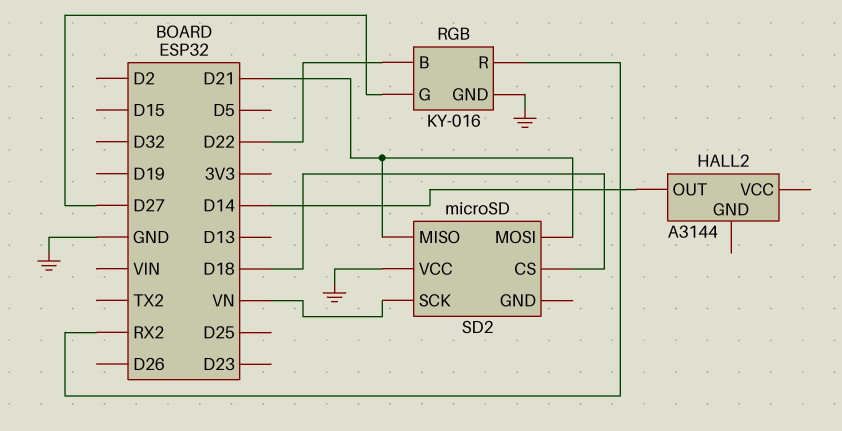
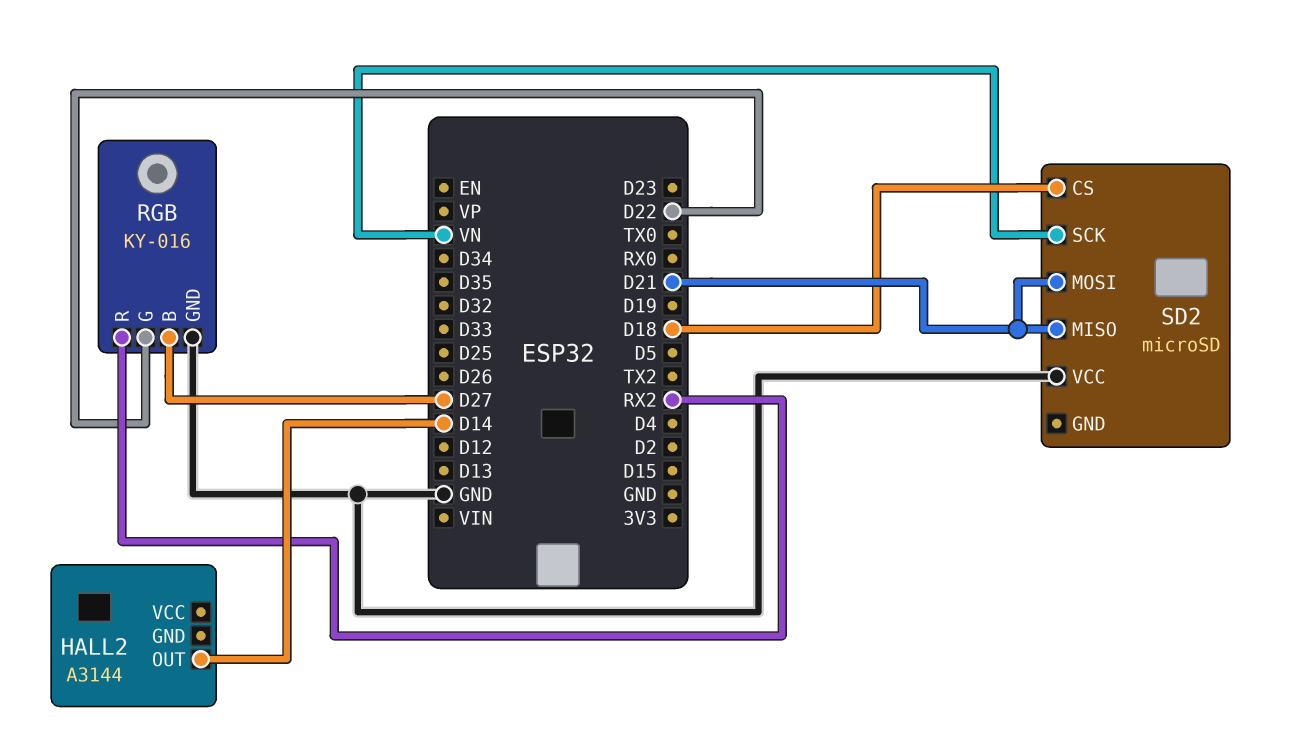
RGB pin B: D22 -> D27
RGB pin G: D27 -> D22

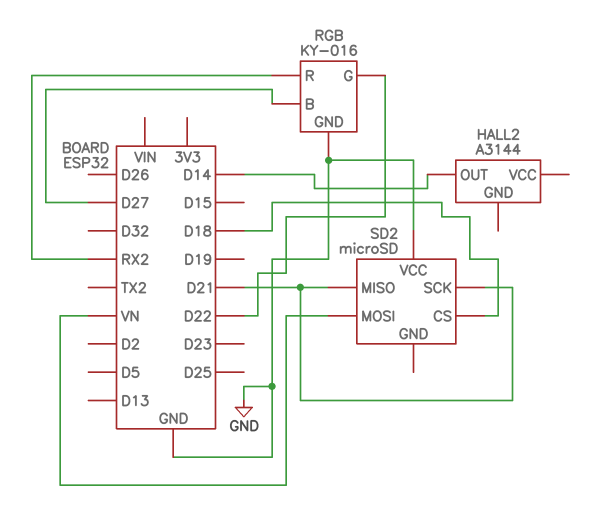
SD2 pin MOSI: D21 -> VN
SD2 pin SCK: VN -> D21

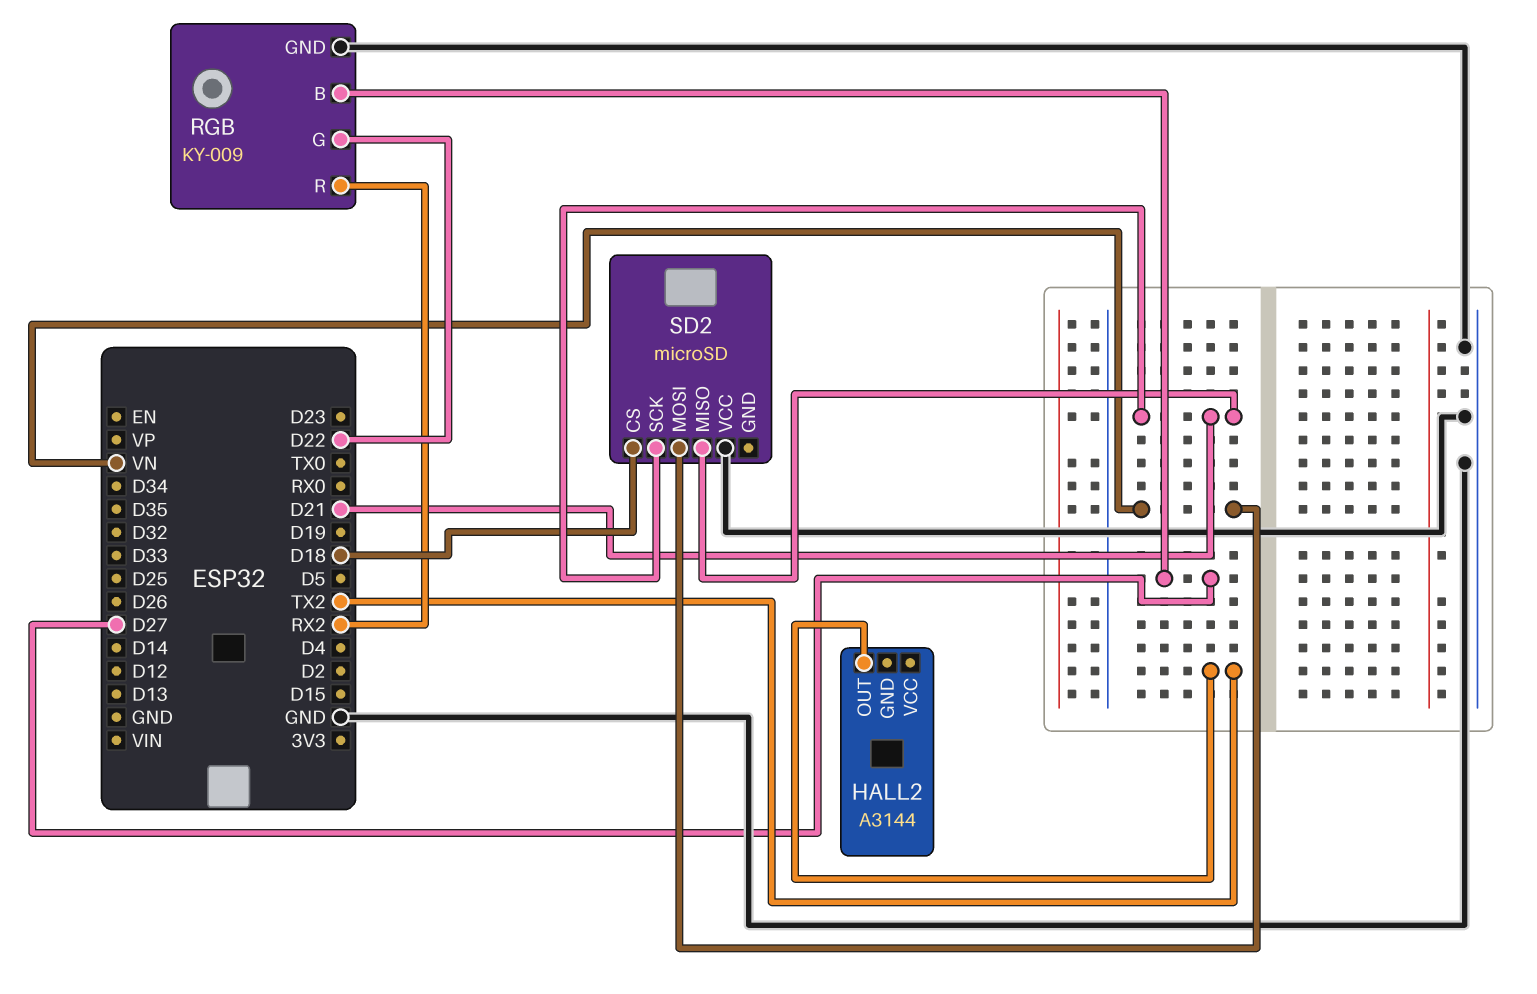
HALL2 pin OUT: D14 -> TX2
RGB: KY-016 -> KY-009

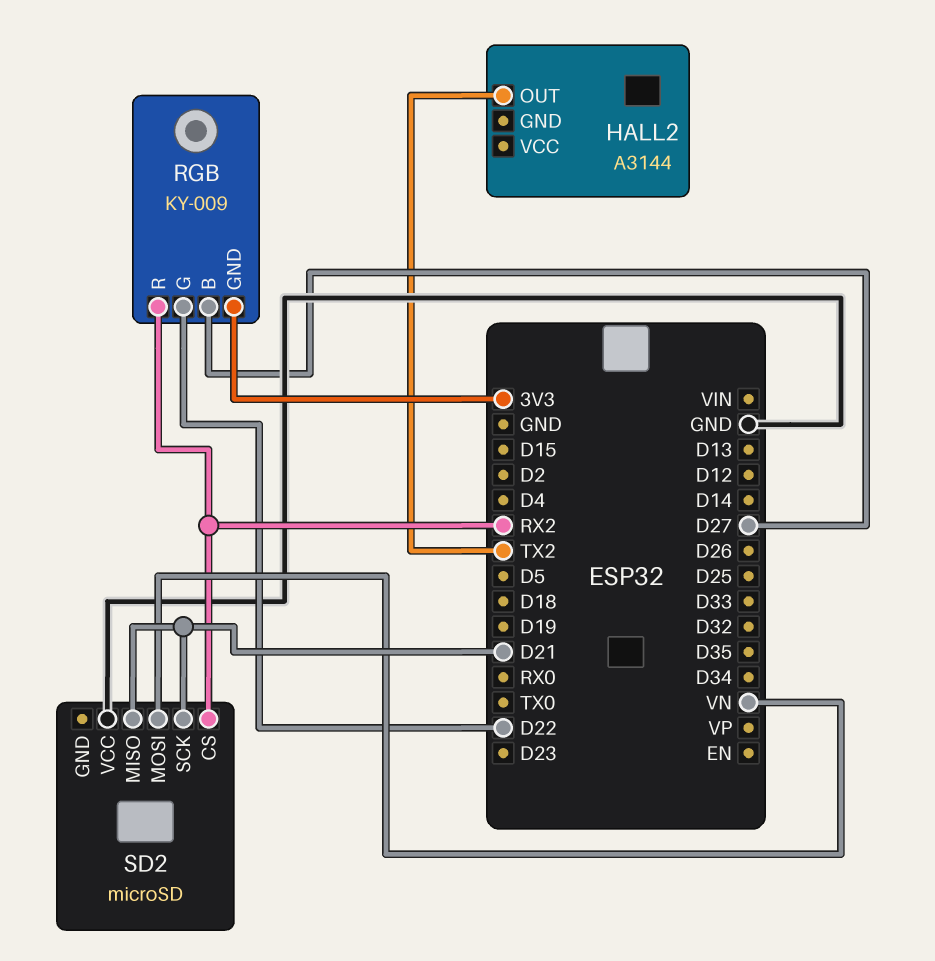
RGB pin GND: GND -> 3V3
SD2 pin CS: D18 -> RX2

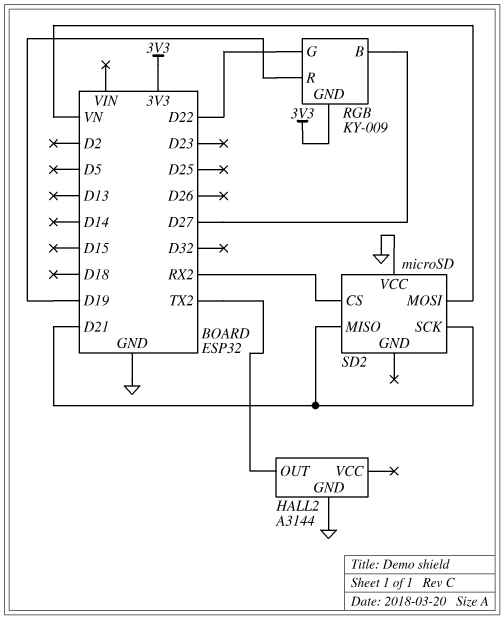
HALL2 pin GND: none -> GND
RGB pin R: RX2 -> D19

